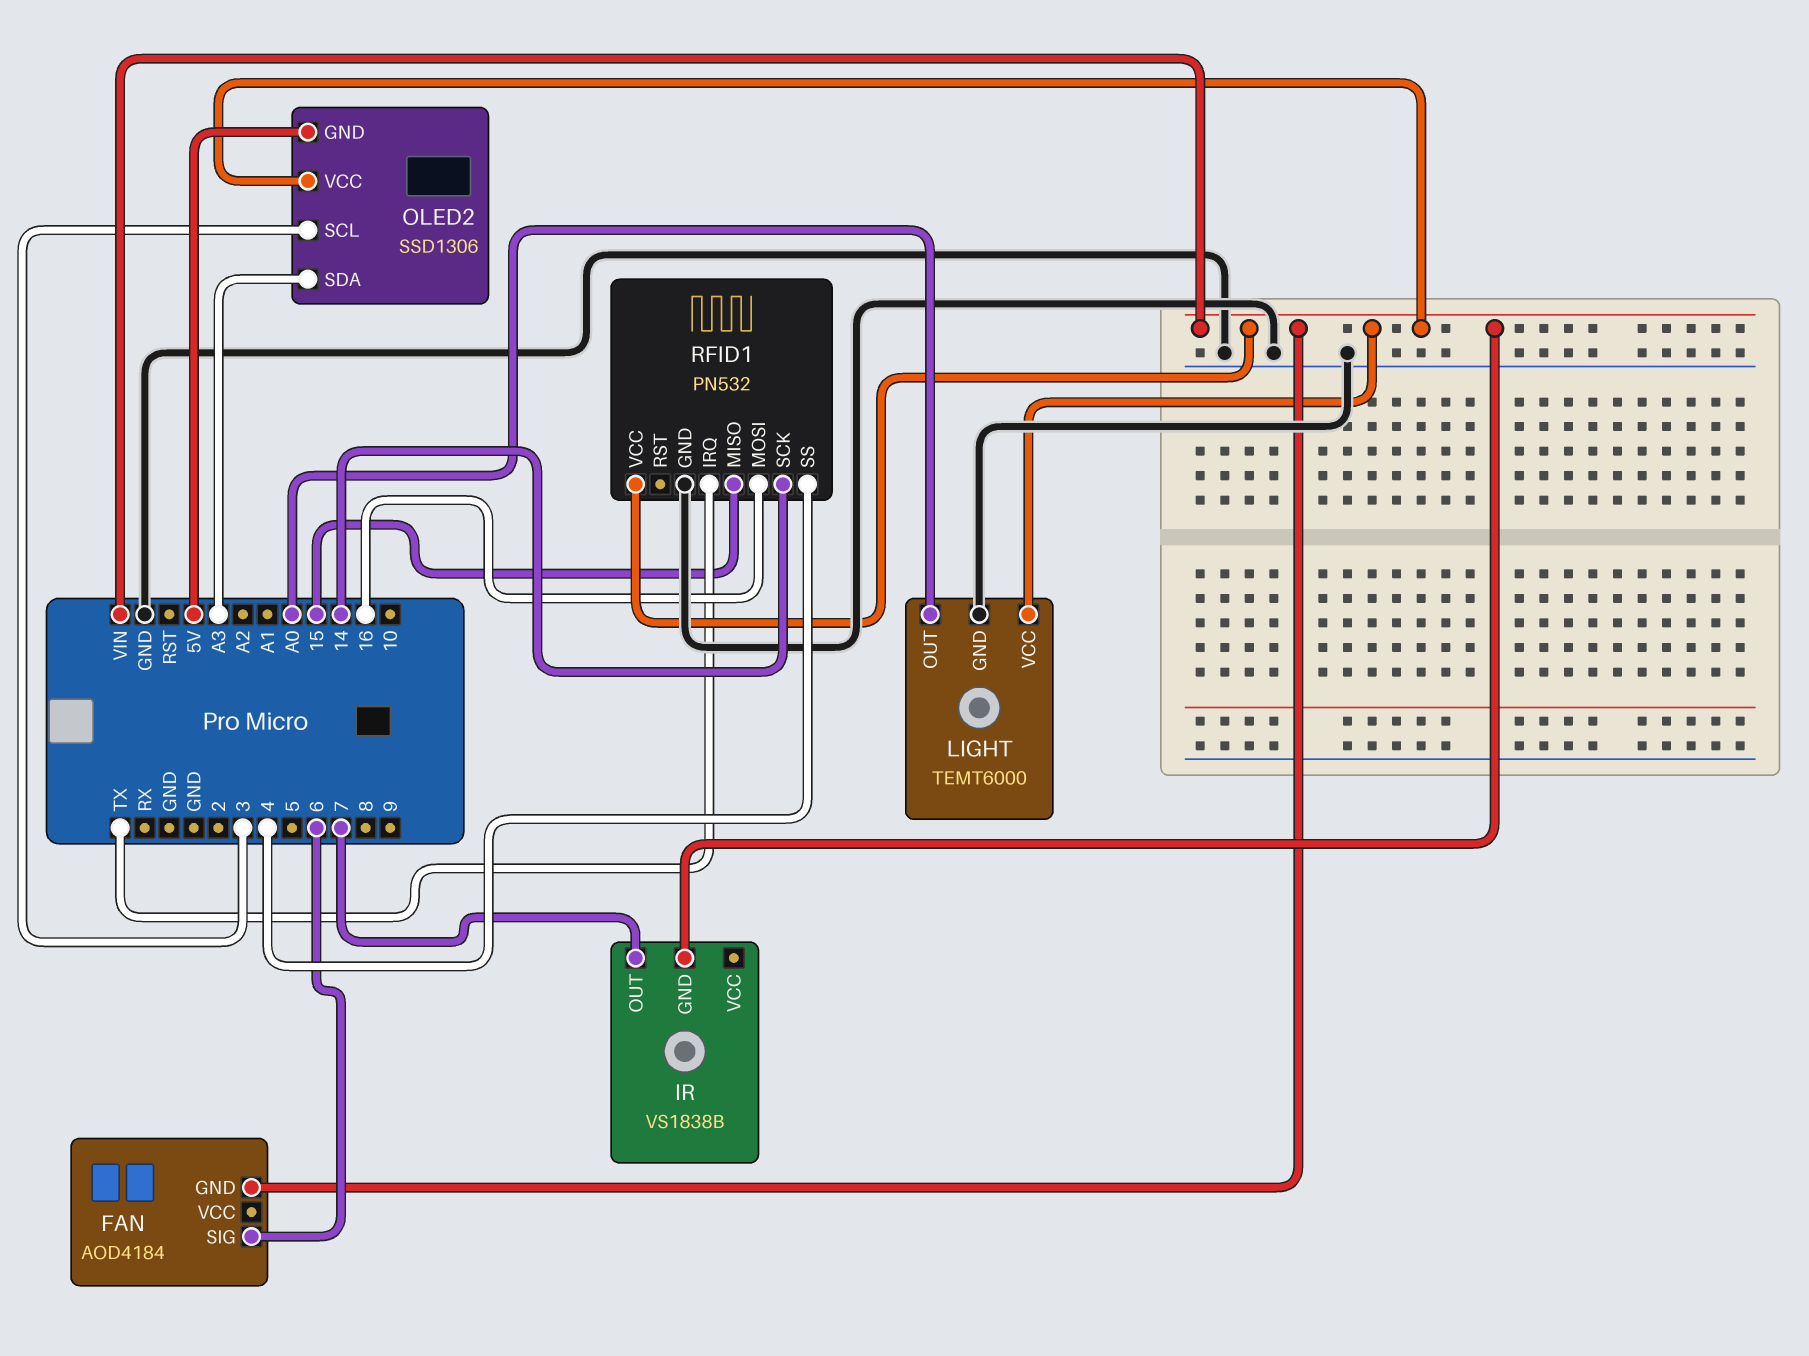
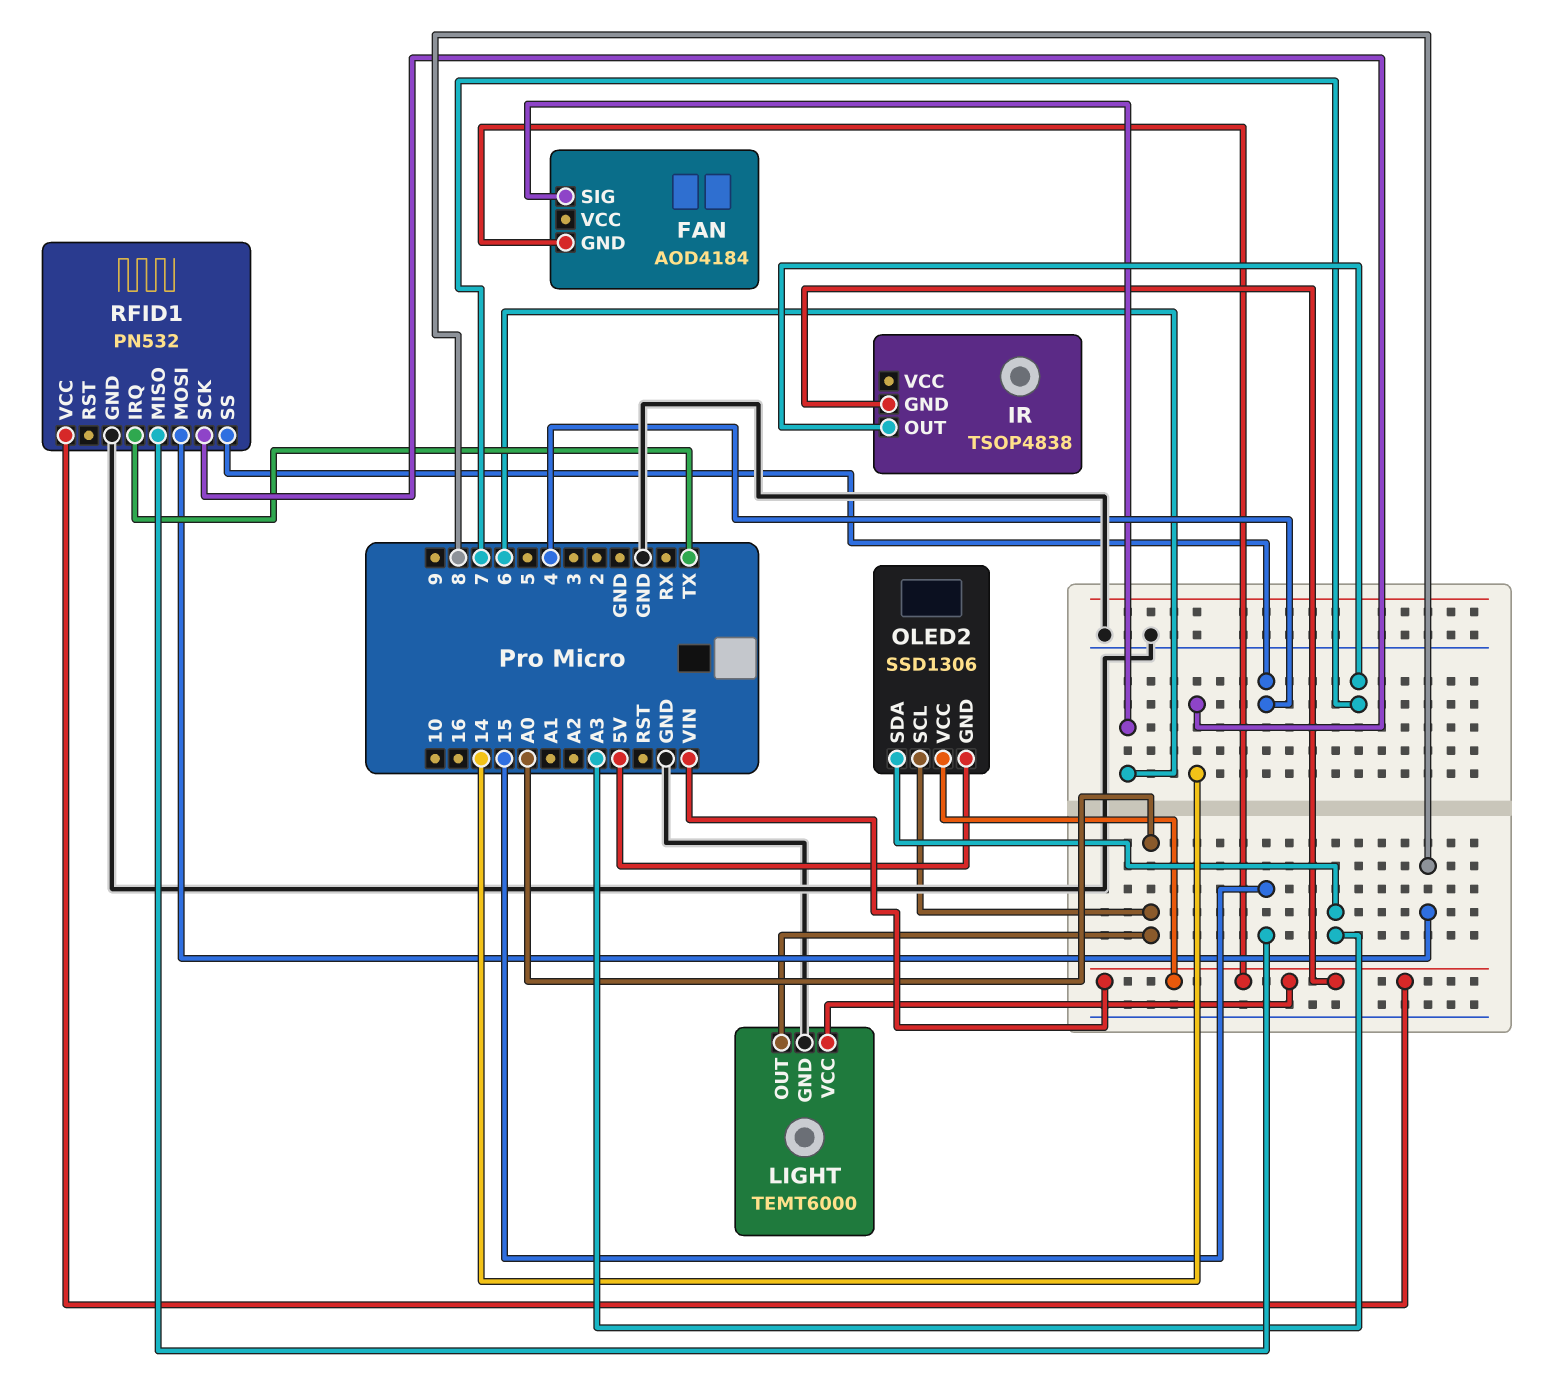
IR: VS1838B -> TSOP4838
OLED2 pin SCL: 3 -> A0
RFID1 pin MOSI: 16 -> 8

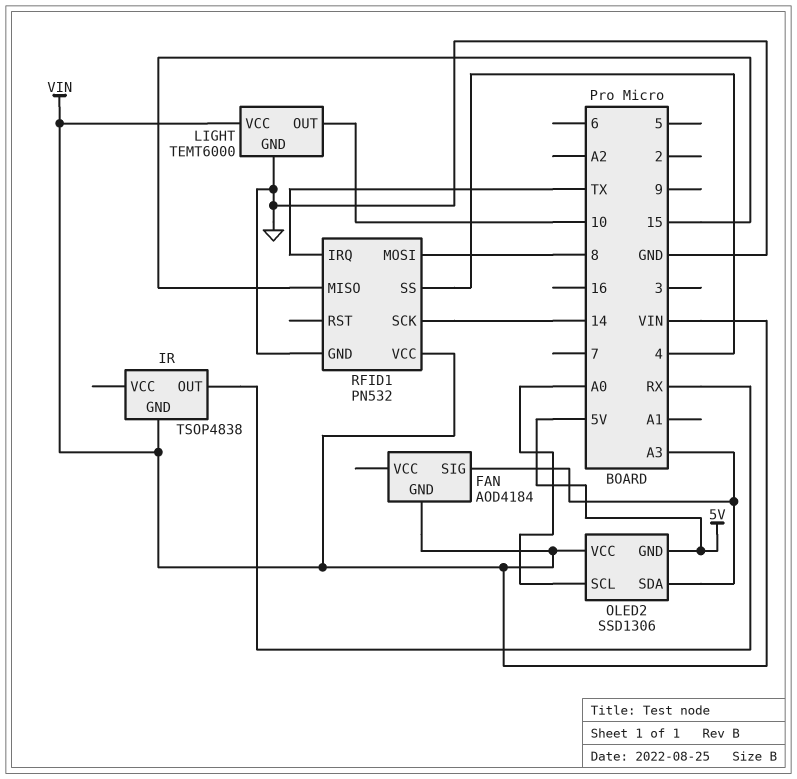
FAN pin SIG: 6 -> A3
IR pin OUT: 7 -> RX
LIGHT pin OUT: A0 -> 10

